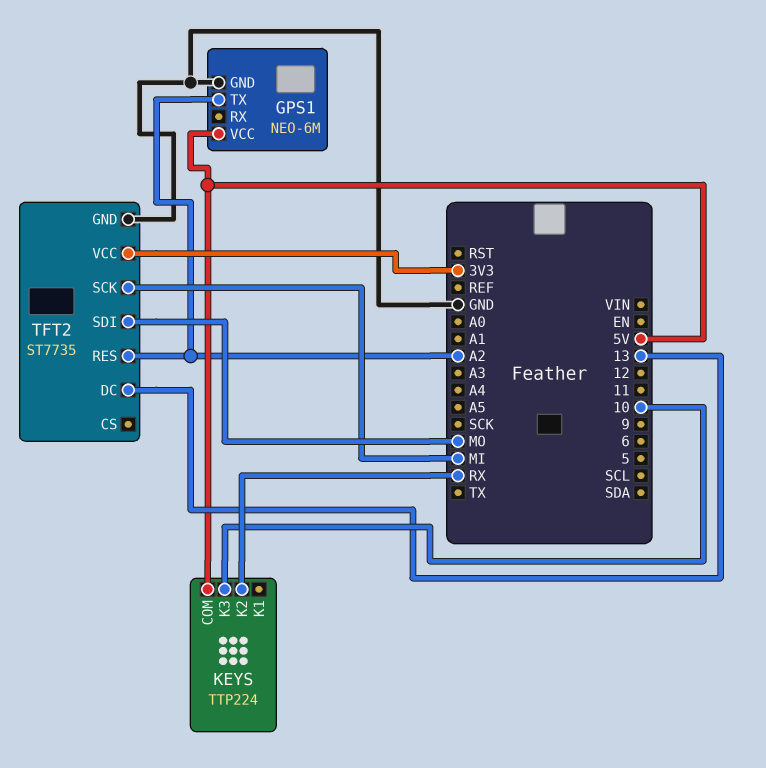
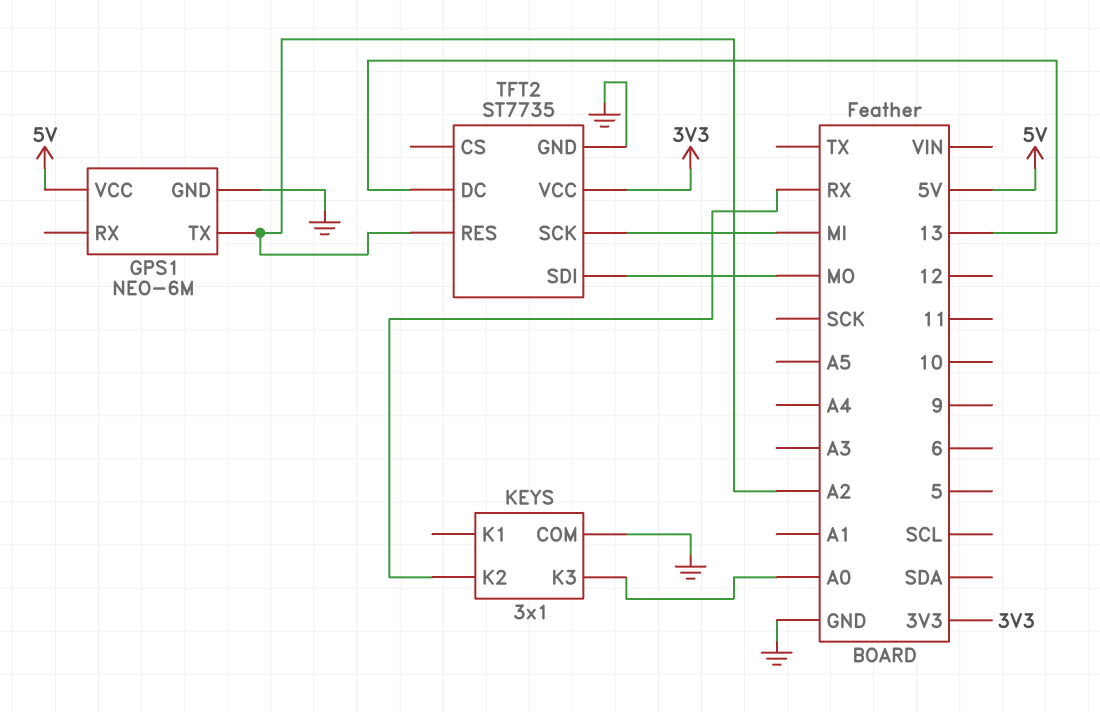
KEYS: TTP224 -> 3x1
KEYS pin COM: 5V -> GND
KEYS pin K3: 10 -> A0

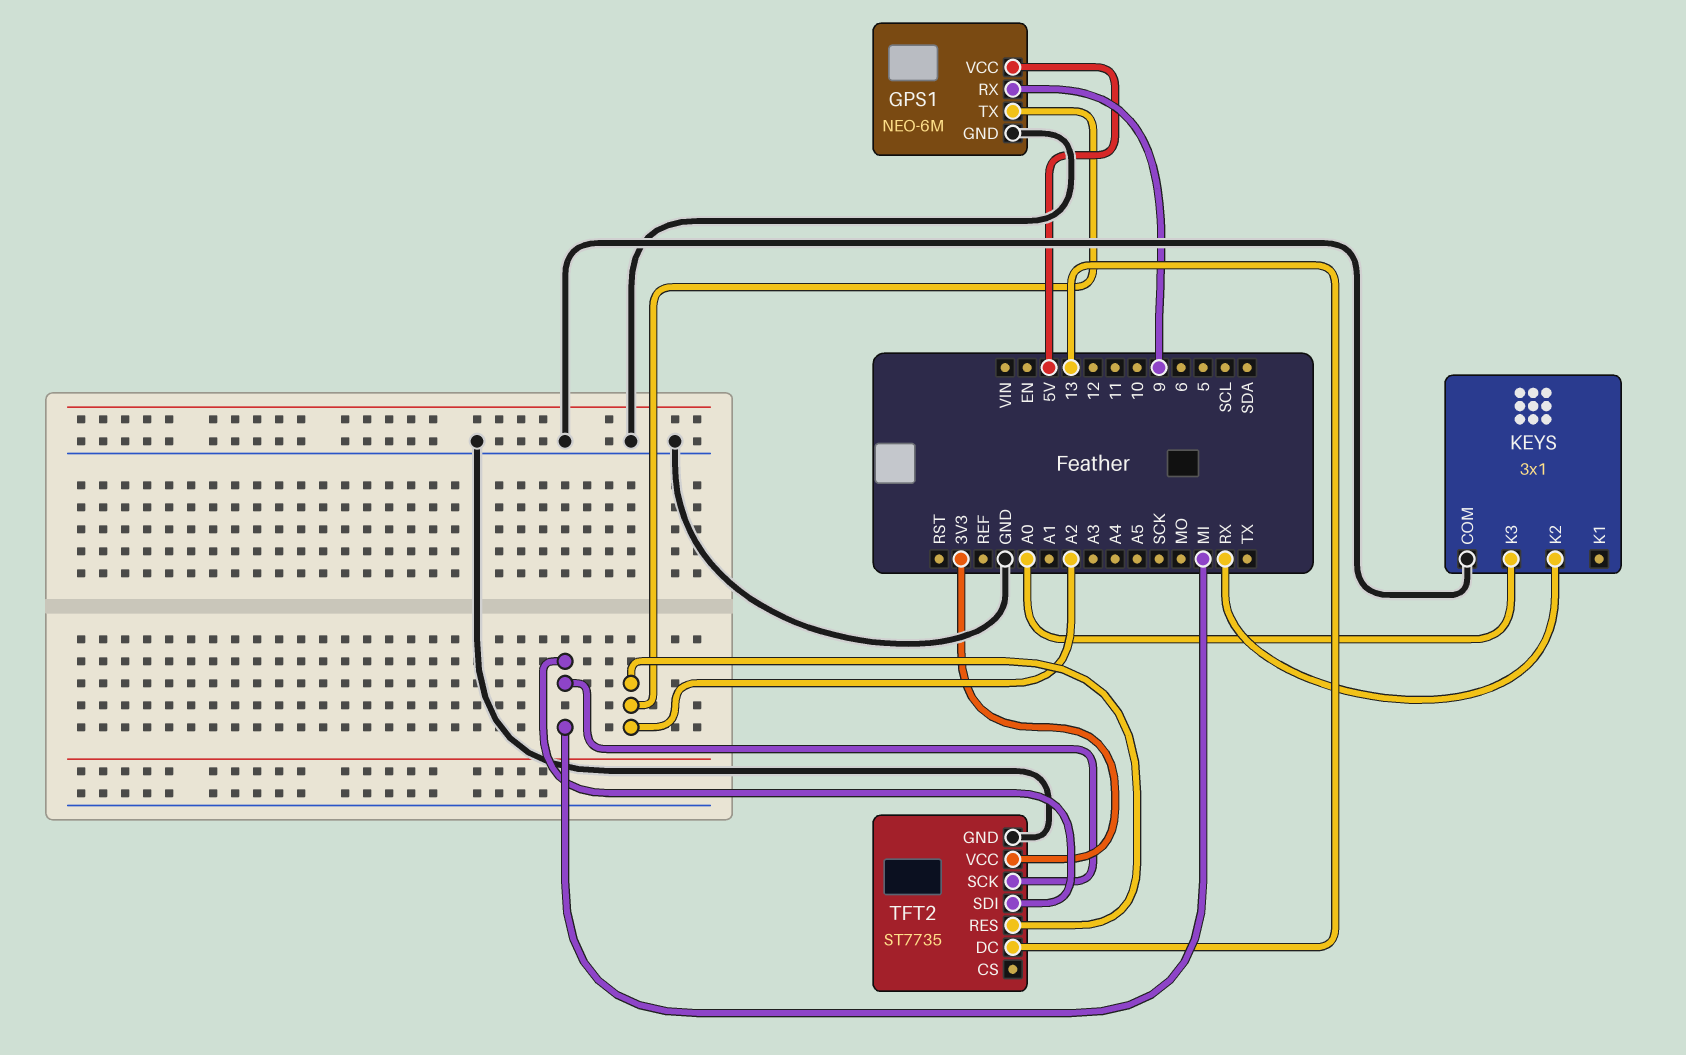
GPS1 pin RX: none -> 9
TFT2 pin SDI: MO -> MI

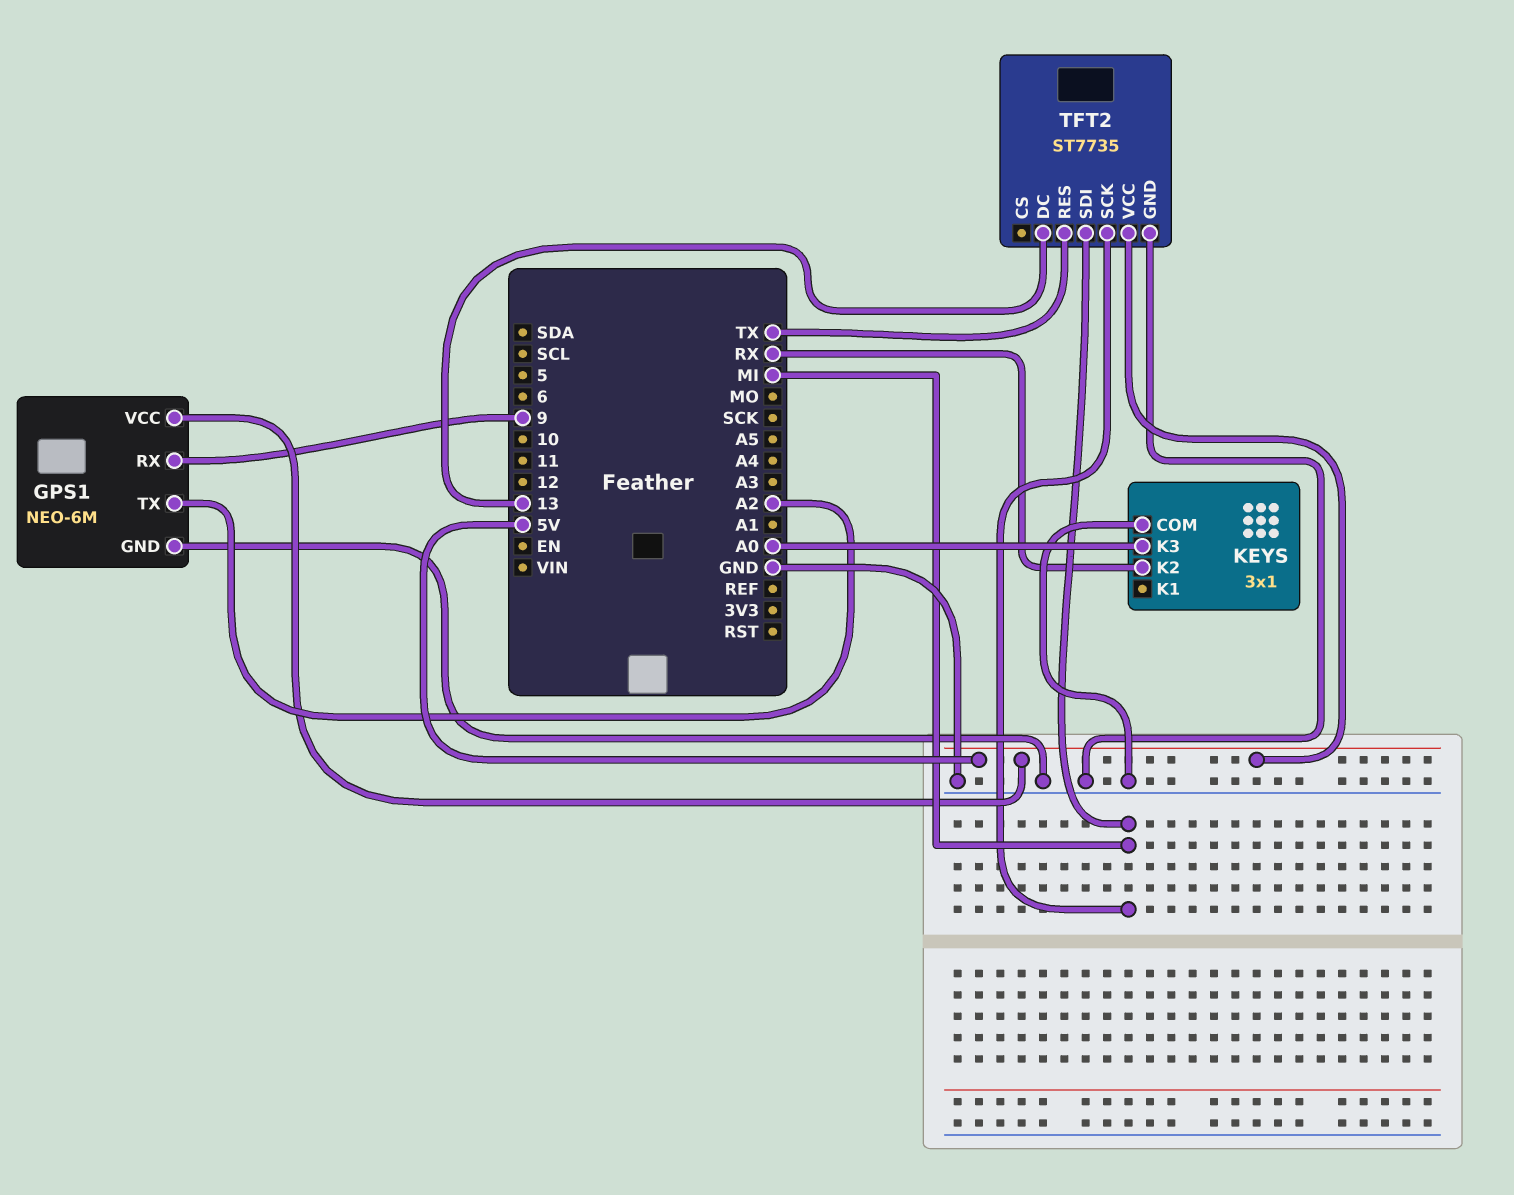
TFT2 pin RES: A2 -> TX
TFT2 pin VCC: 3V3 -> 5V

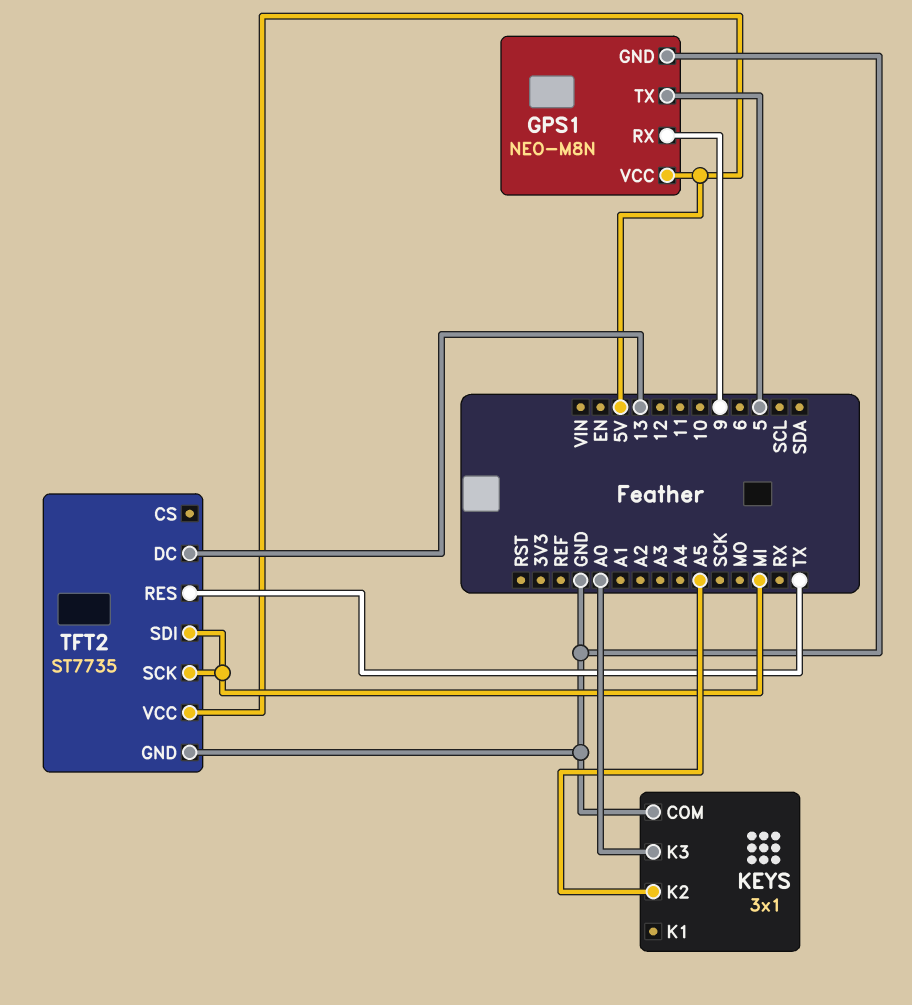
GPS1: NEO-6M -> NEO-M8N
GPS1 pin TX: A2 -> 5
KEYS pin K2: RX -> A5

